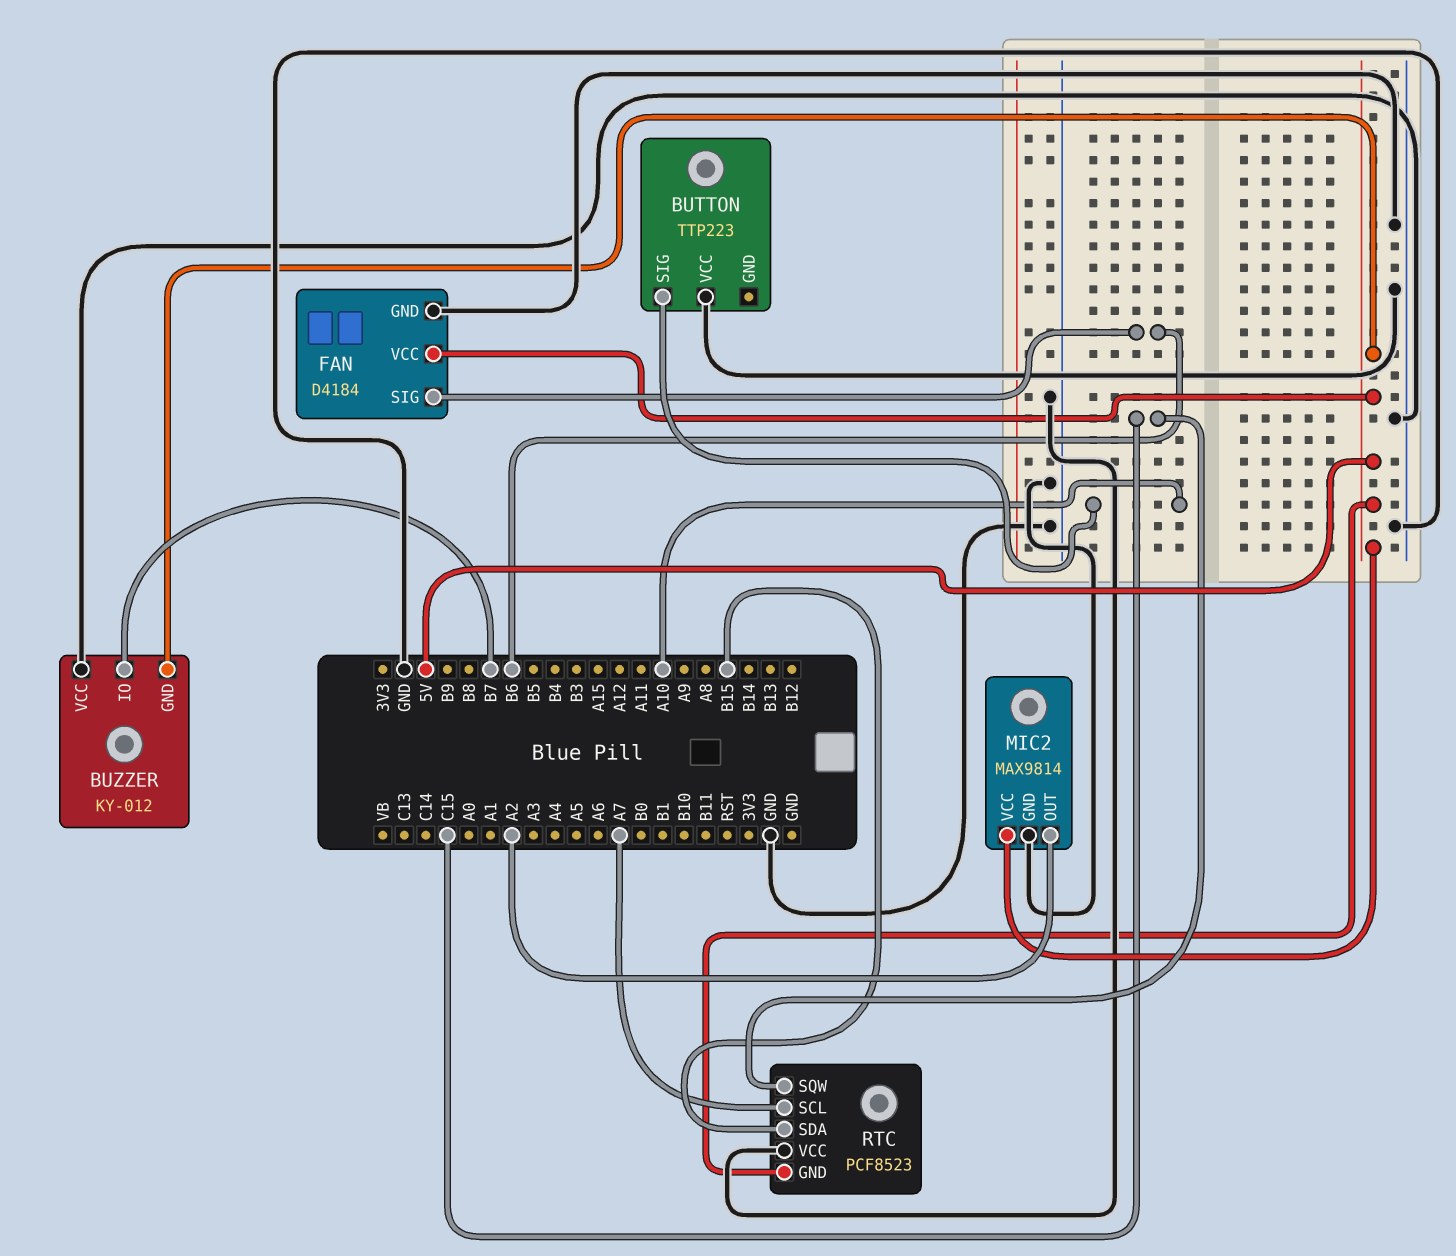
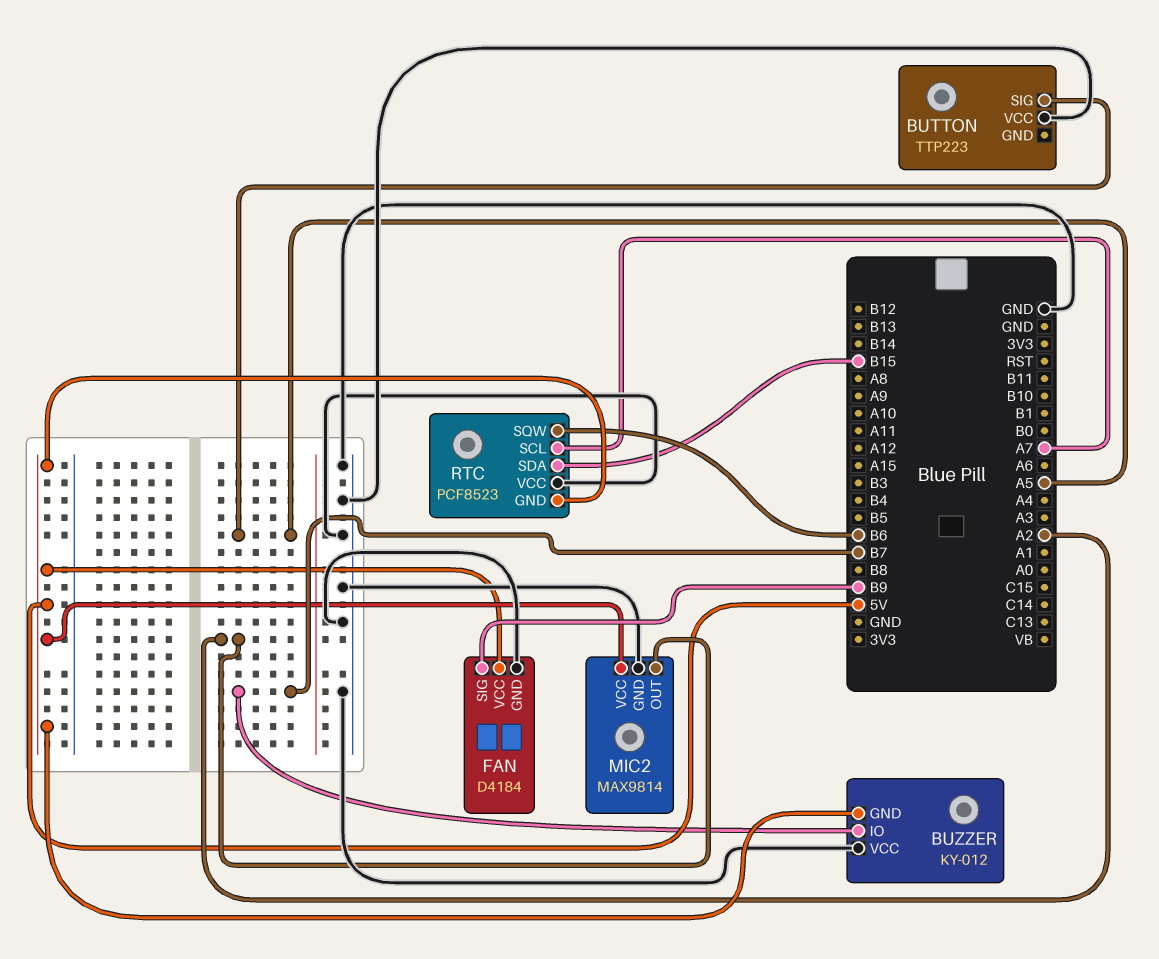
BUTTON pin SIG: A10 -> A5
FAN pin SIG: B6 -> B9
RTC pin SQW: C15 -> B6

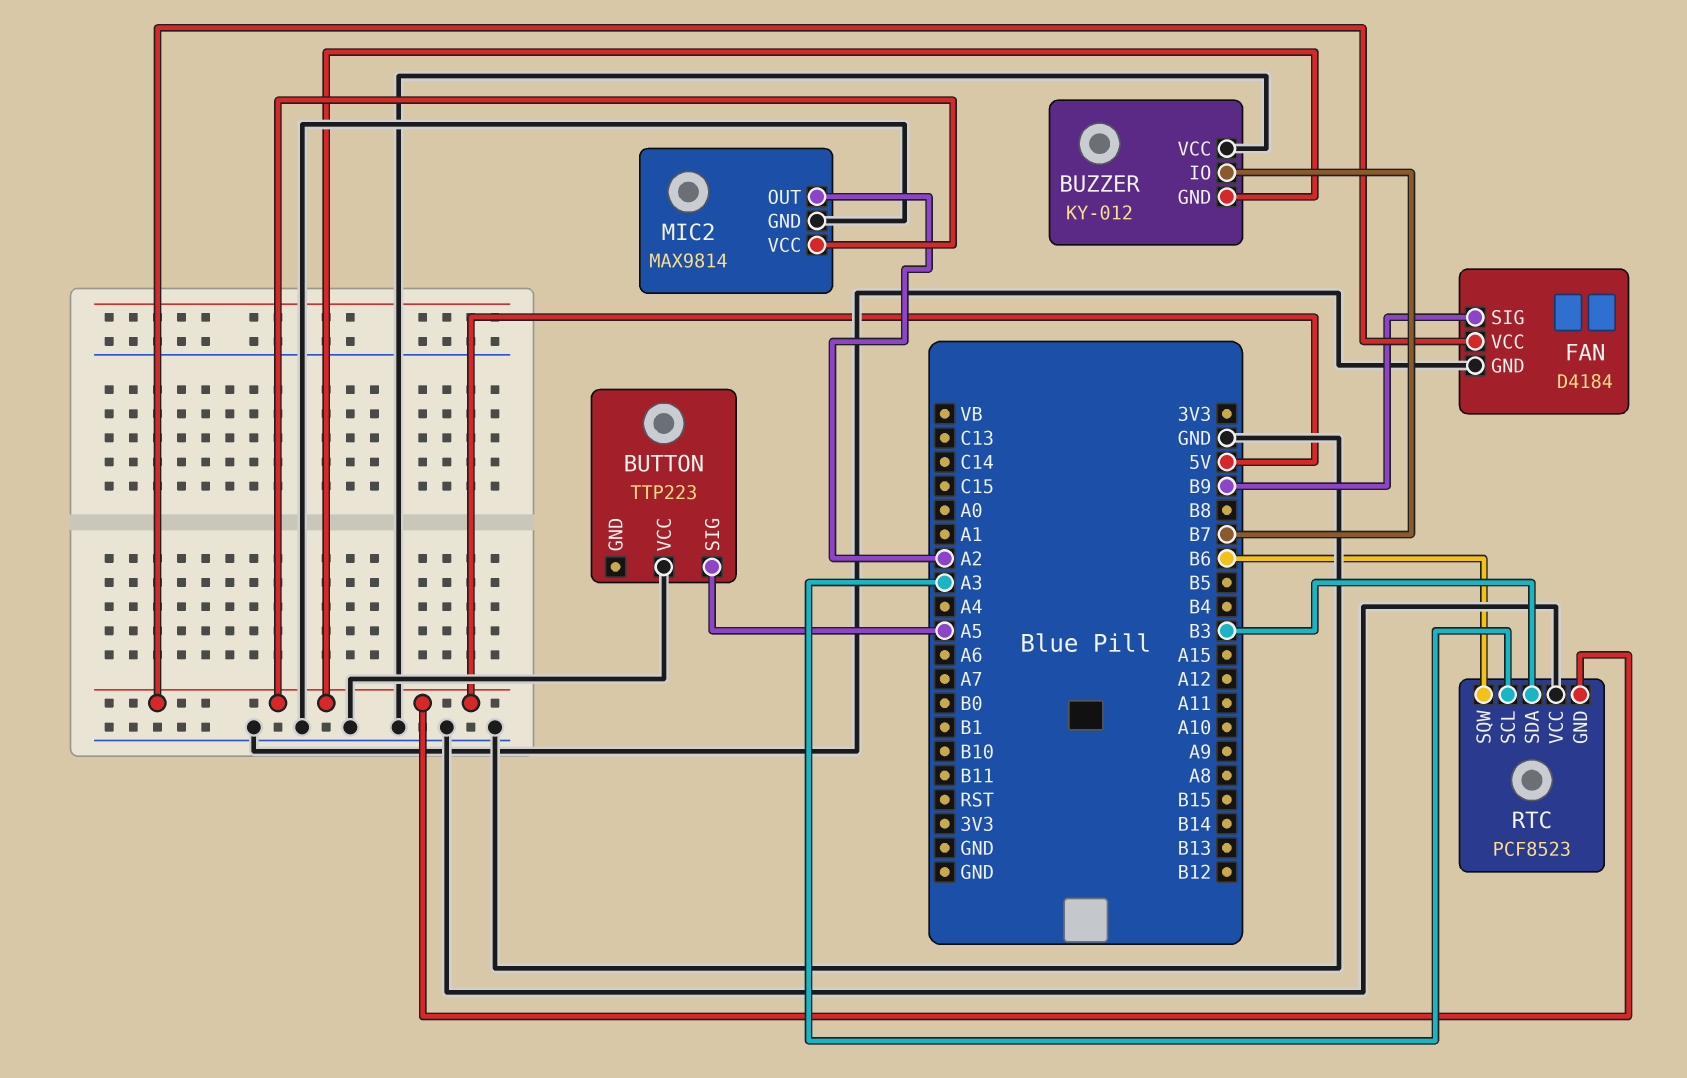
RTC pin SCL: A7 -> A3
RTC pin SDA: B15 -> B3

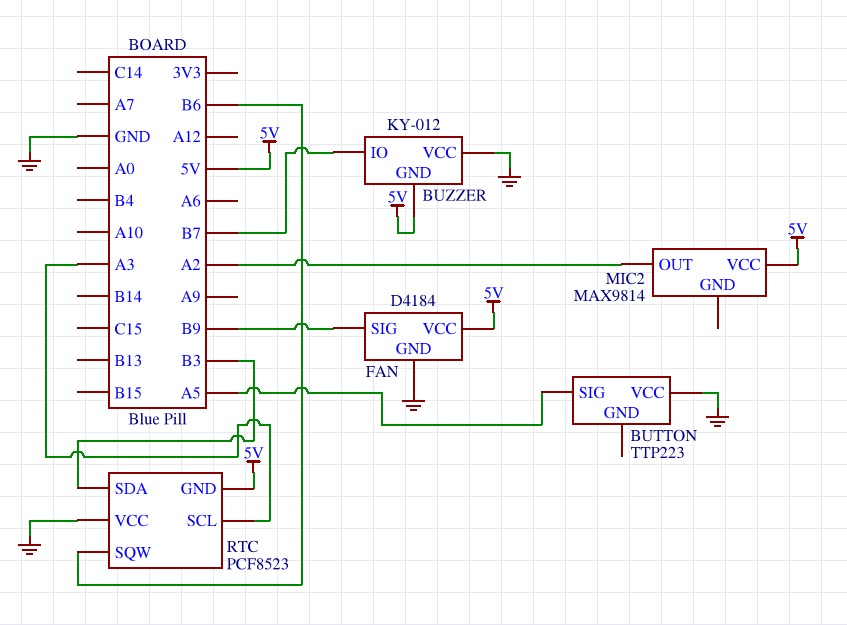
MIC2 pin GND: GND -> none

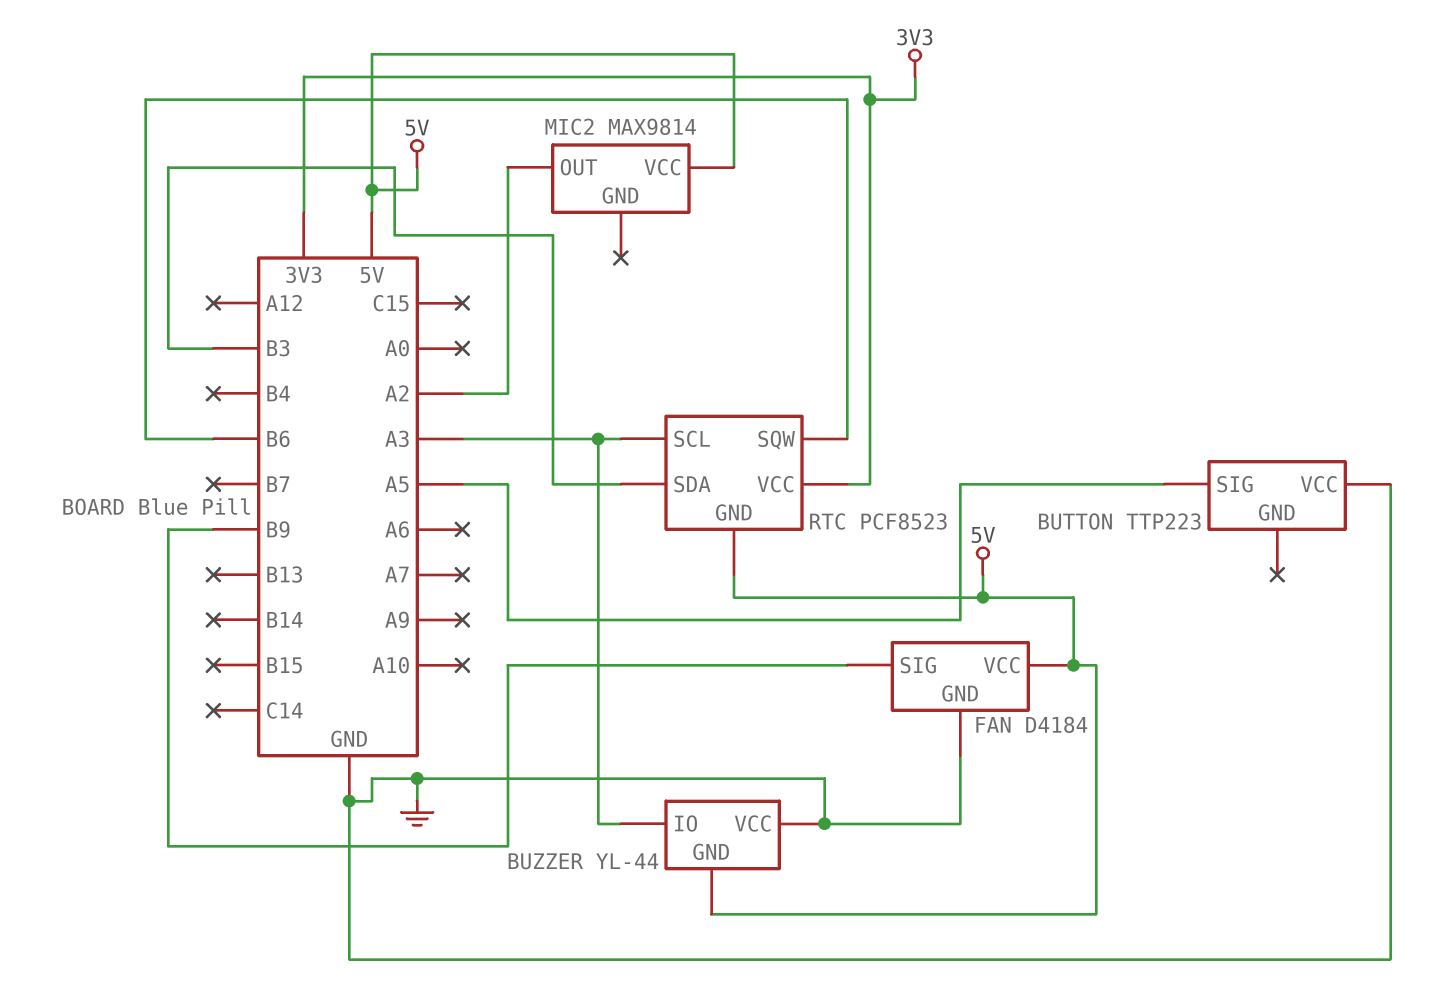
BUZZER: KY-012 -> YL-44
BUZZER pin IO: B7 -> A3
RTC pin VCC: GND -> 3V3

